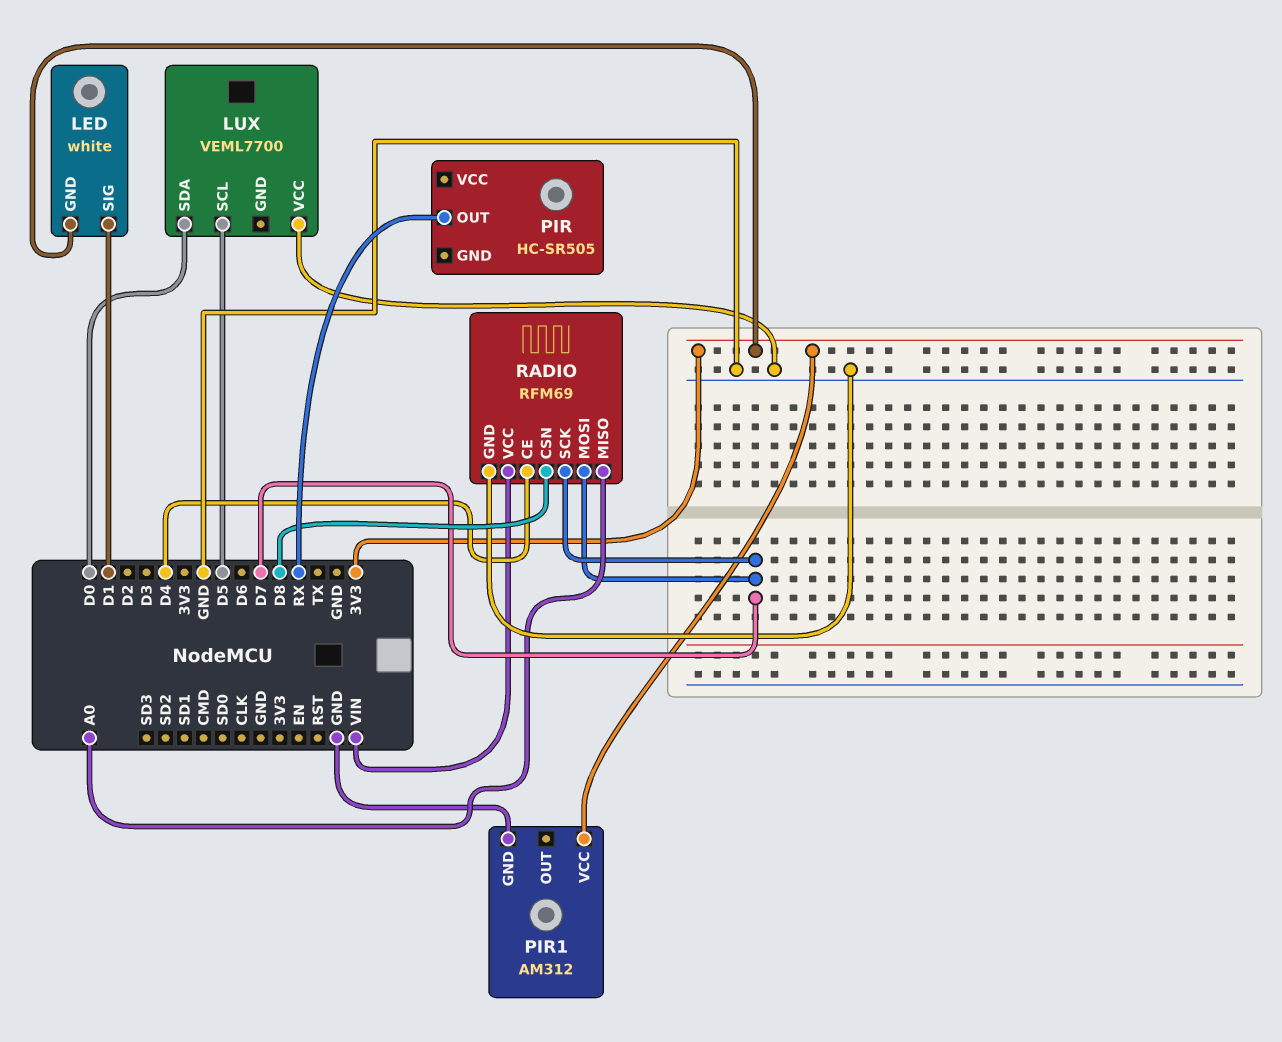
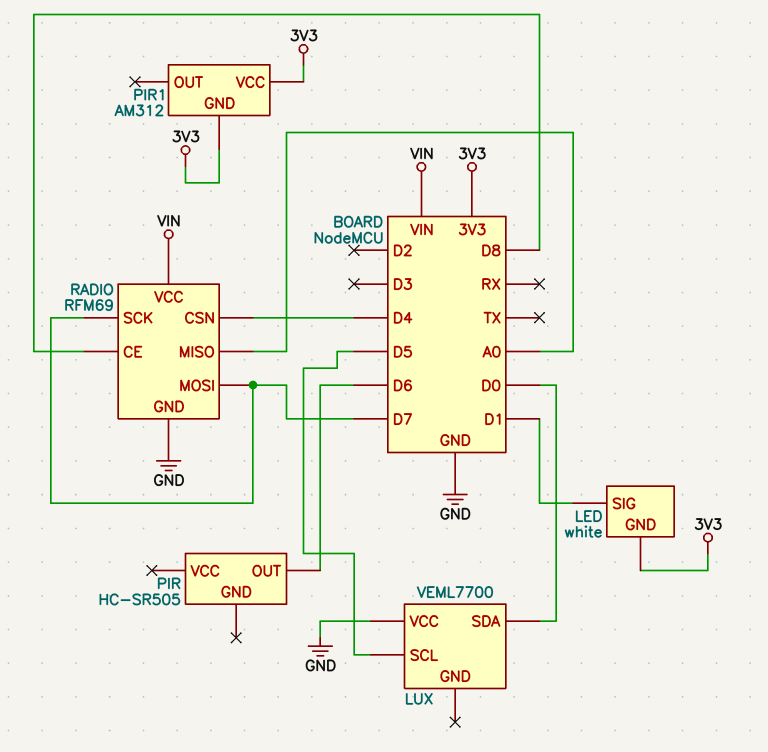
PIR pin OUT: RX -> D6
PIR1 pin GND: GND -> 3V3
RADIO pin CE: D4 -> D8
RADIO pin CSN: D8 -> D4

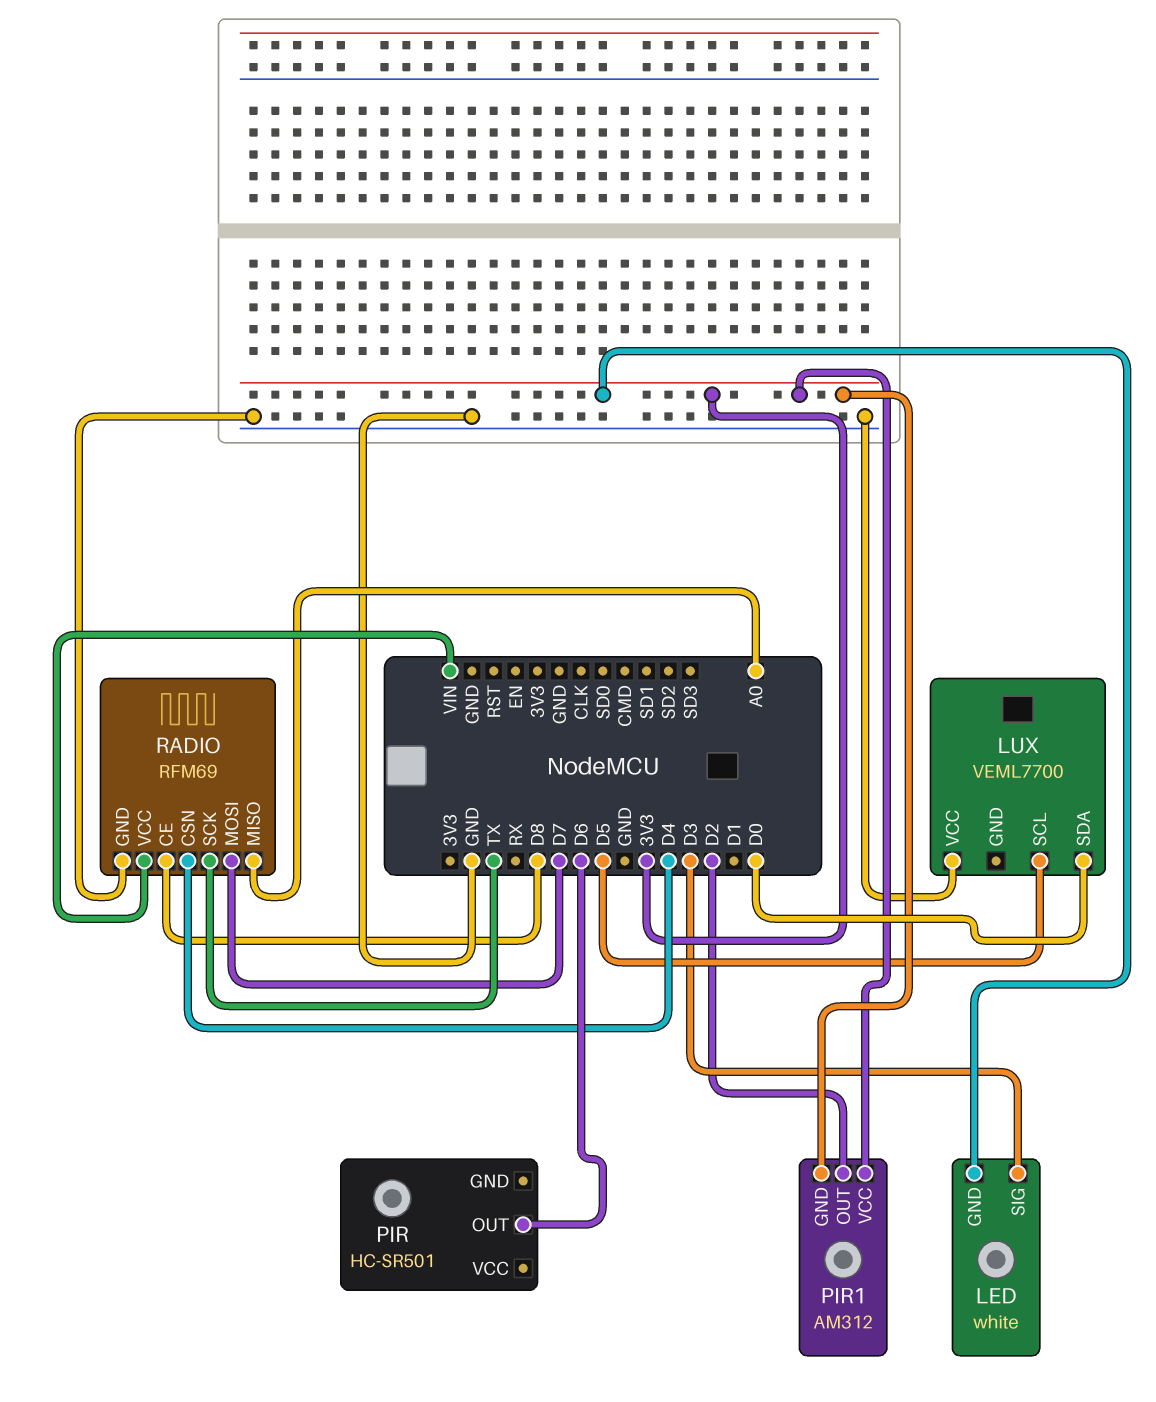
LED pin SIG: D1 -> D3
PIR: HC-SR505 -> HC-SR501
PIR1 pin OUT: none -> D2
RADIO pin SCK: D7 -> TX

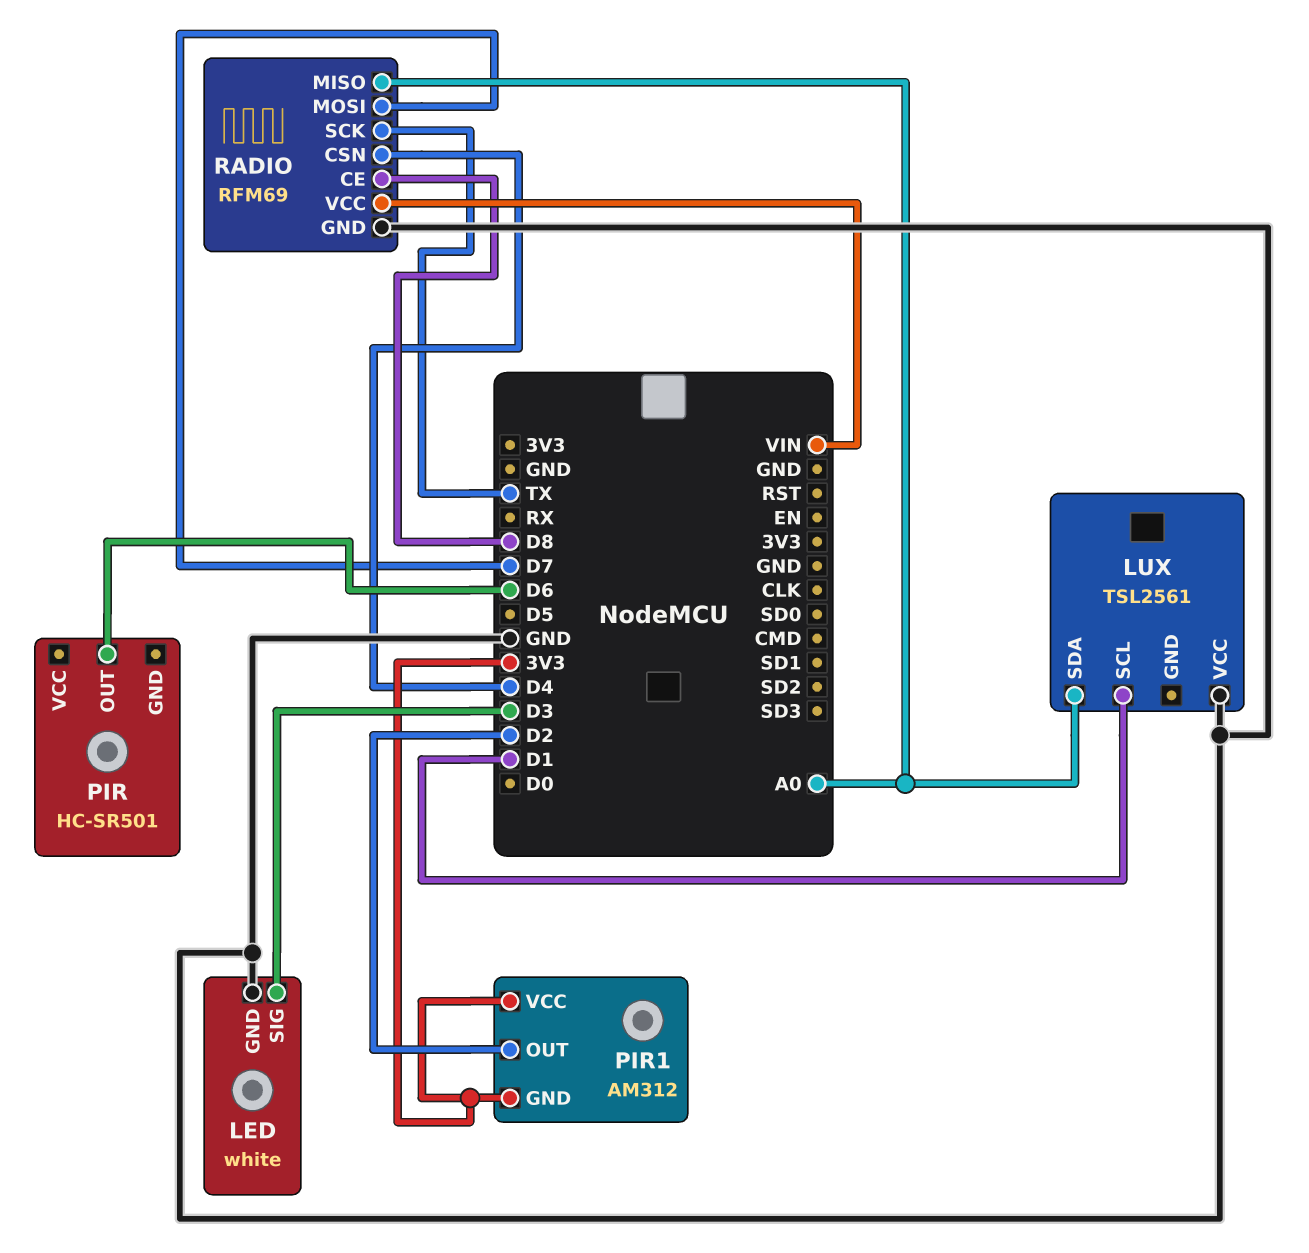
LED pin GND: 3V3 -> GND
LUX: VEML7700 -> TSL2561
LUX pin SCL: D5 -> D1
LUX pin SDA: D0 -> A0

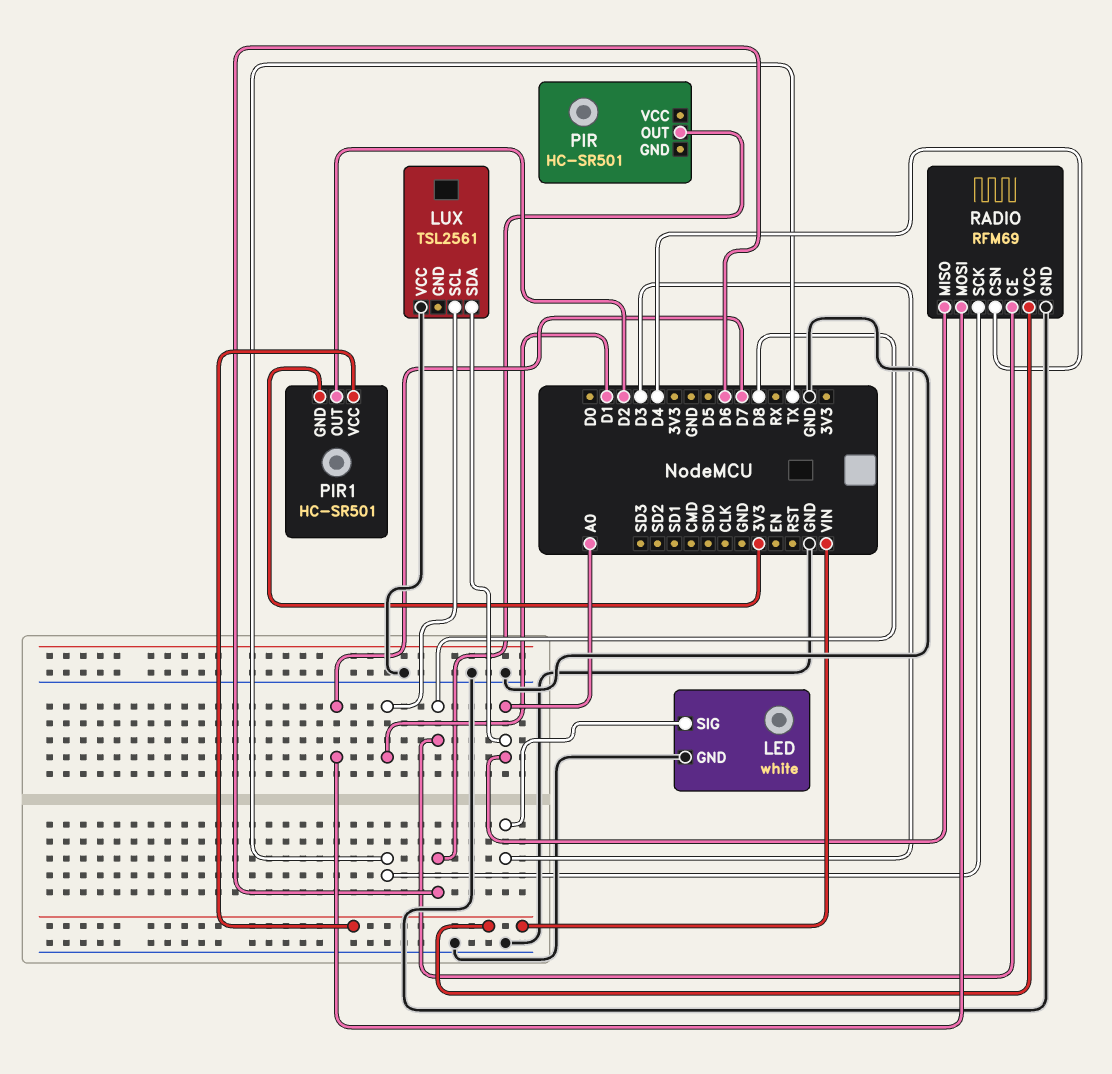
PIR1: AM312 -> HC-SR501
PIR1 pin VCC: 3V3 -> VIN

